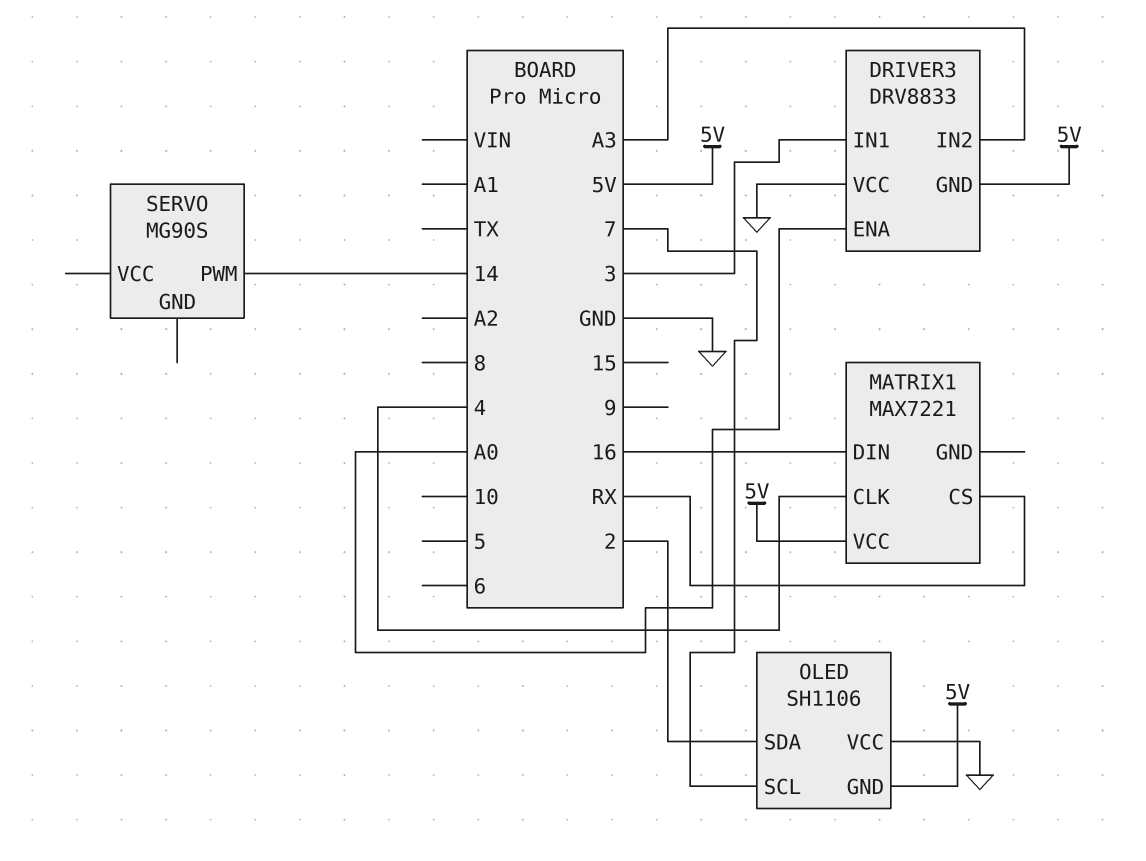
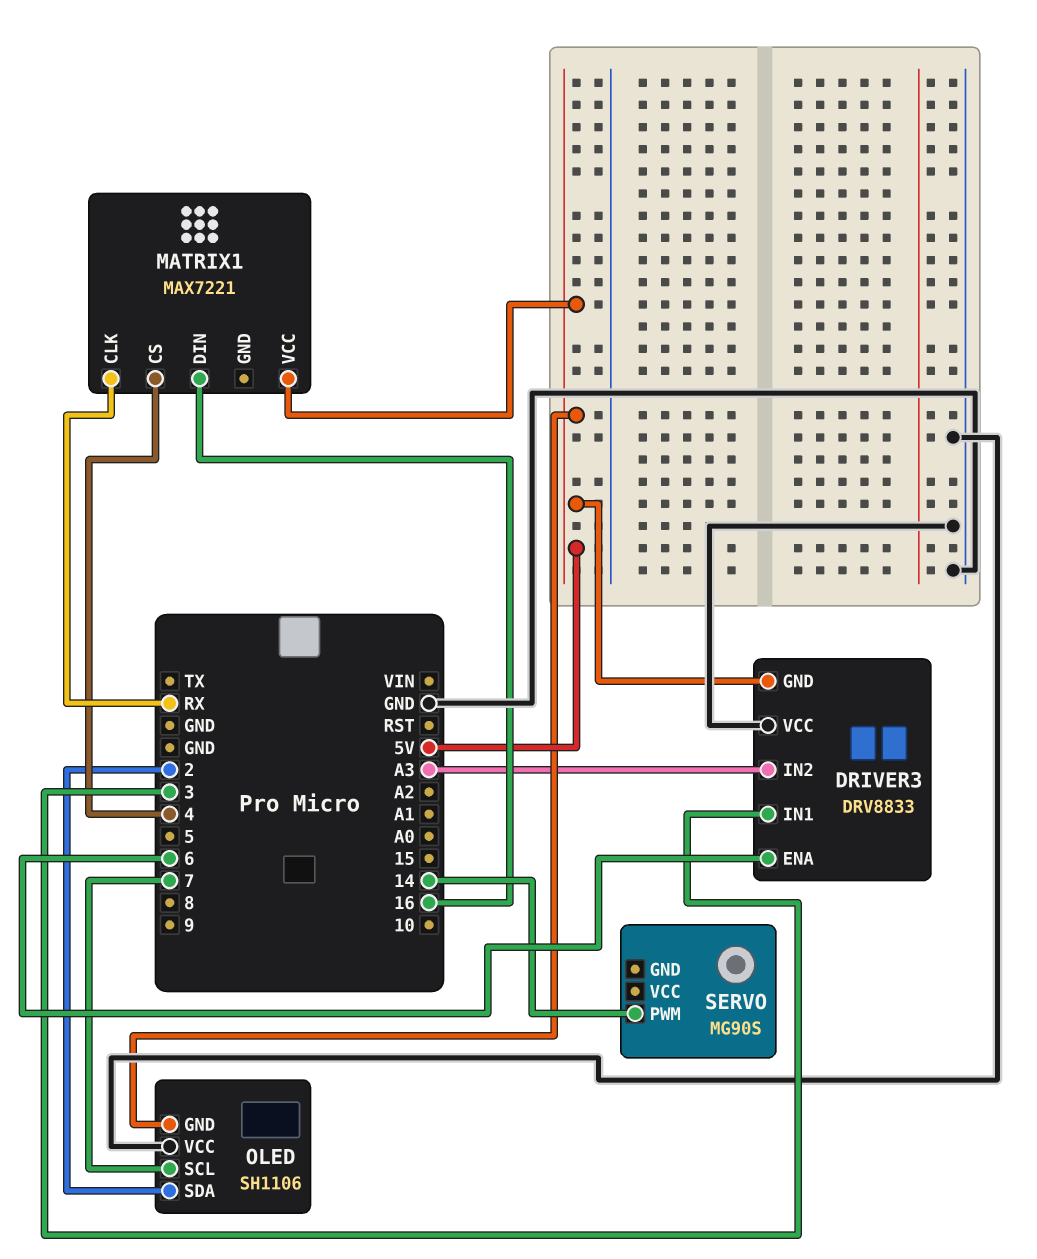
DRIVER3 pin ENA: A0 -> 6
MATRIX1 pin CLK: 4 -> RX
MATRIX1 pin CS: RX -> 4

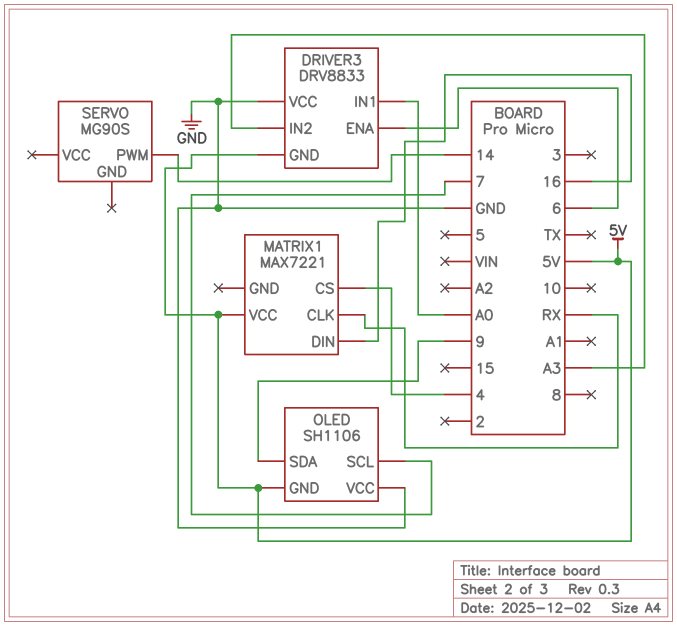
DRIVER3 pin IN1: 3 -> A0
OLED pin SDA: 2 -> 9

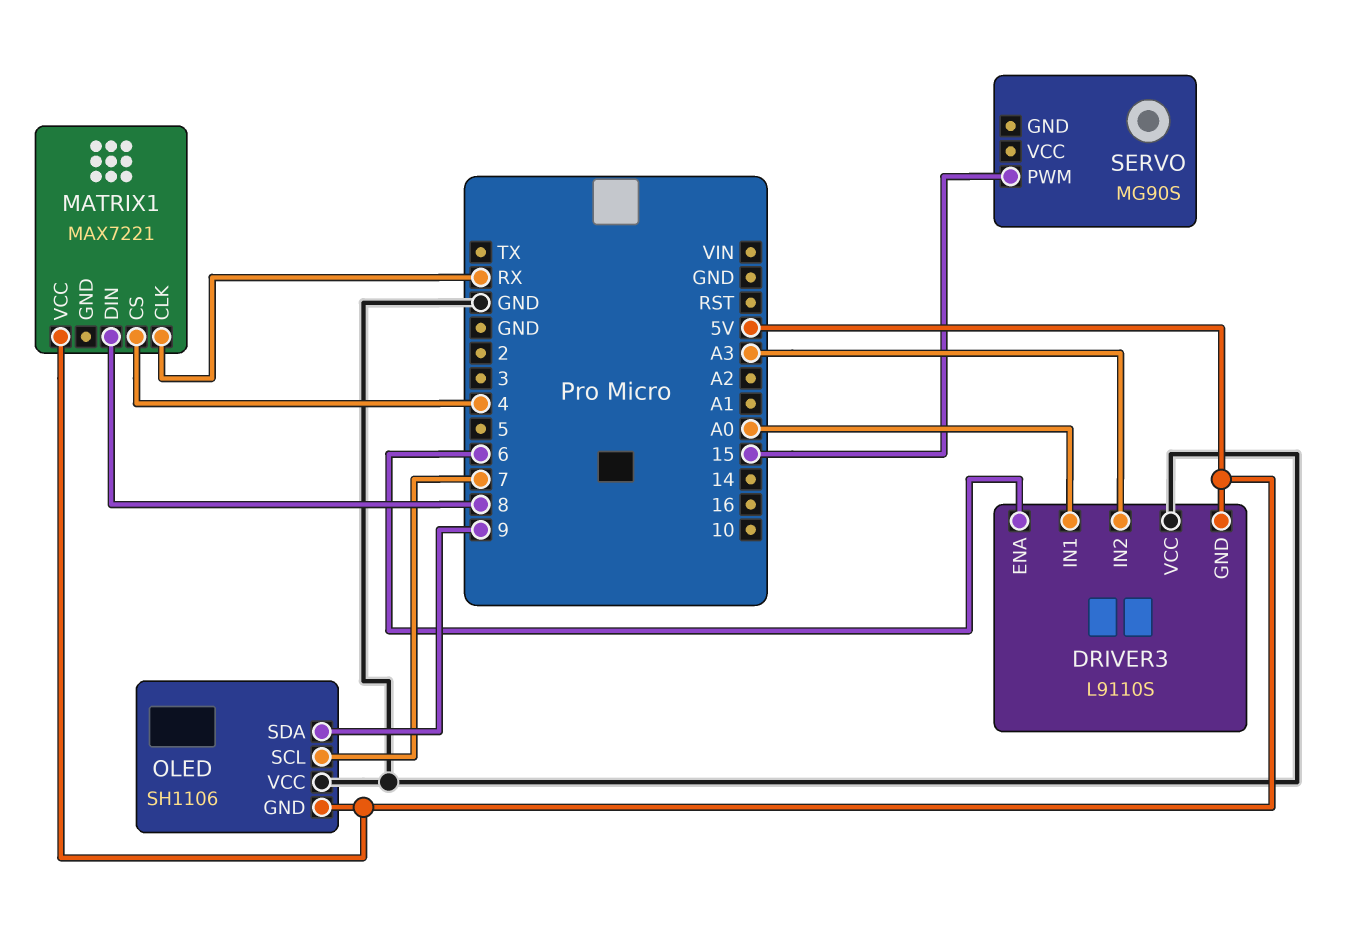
DRIVER3: DRV8833 -> L9110S
MATRIX1 pin DIN: 16 -> 8
SERVO pin PWM: 14 -> 15

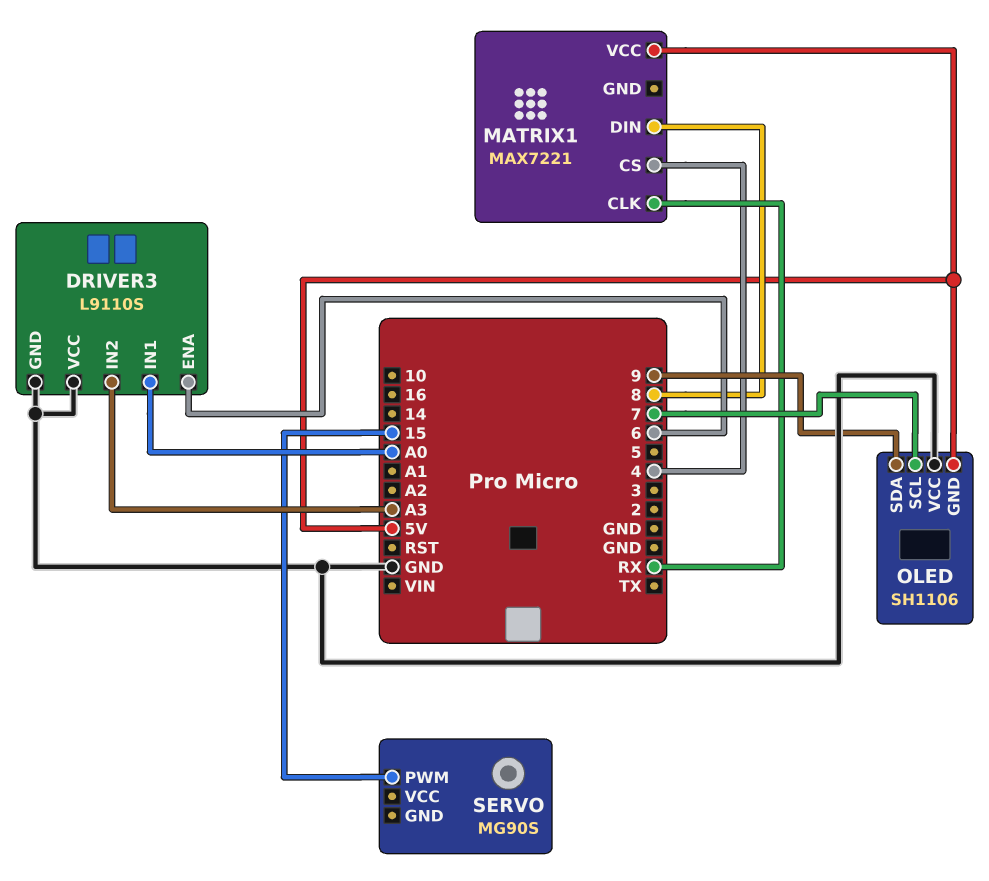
DRIVER3 pin GND: 5V -> GND

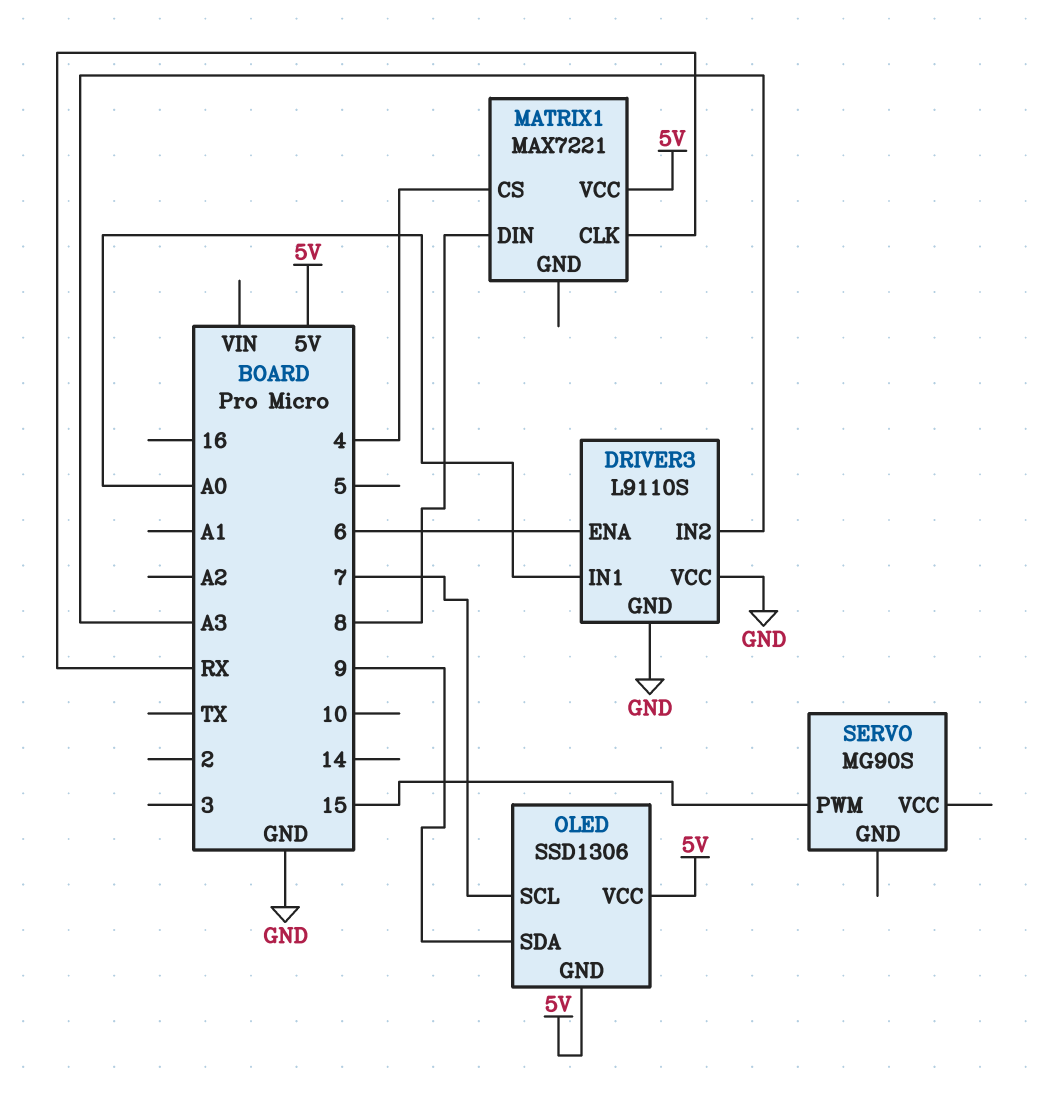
OLED: SH1106 -> SSD1306
OLED pin VCC: GND -> 5V

